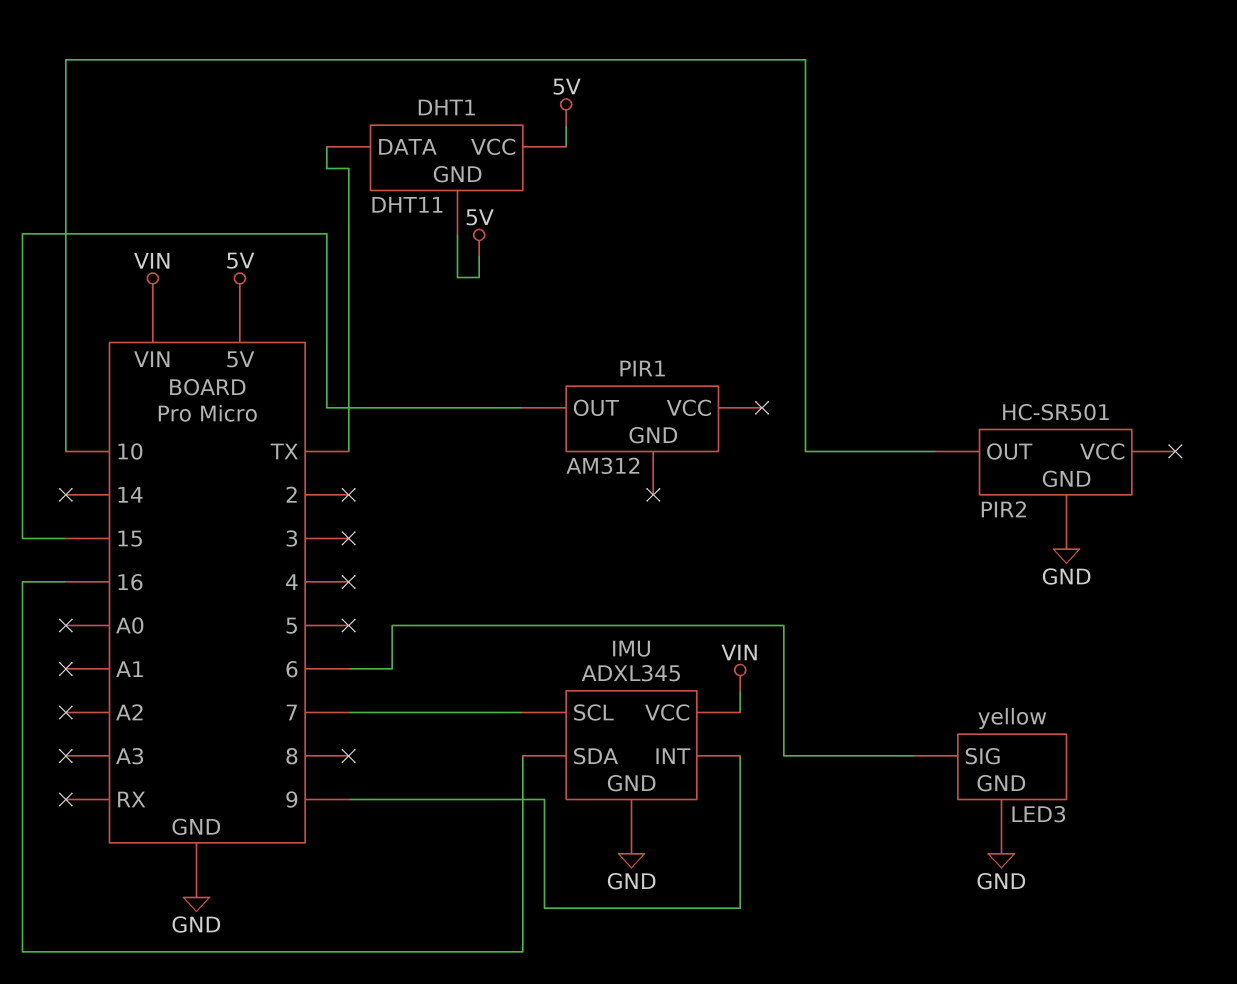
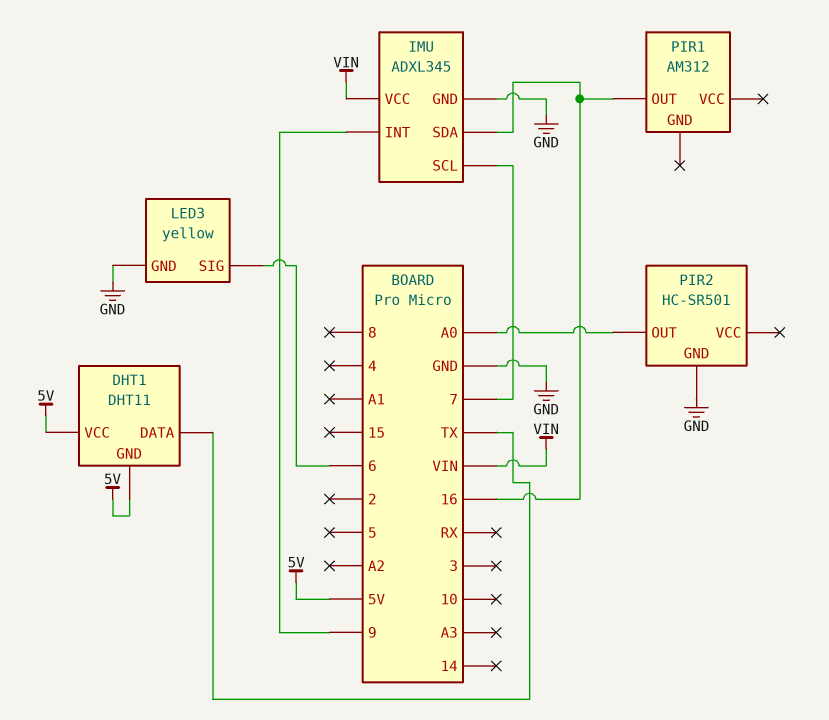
PIR1 pin OUT: 15 -> 16
PIR2 pin OUT: 10 -> A0

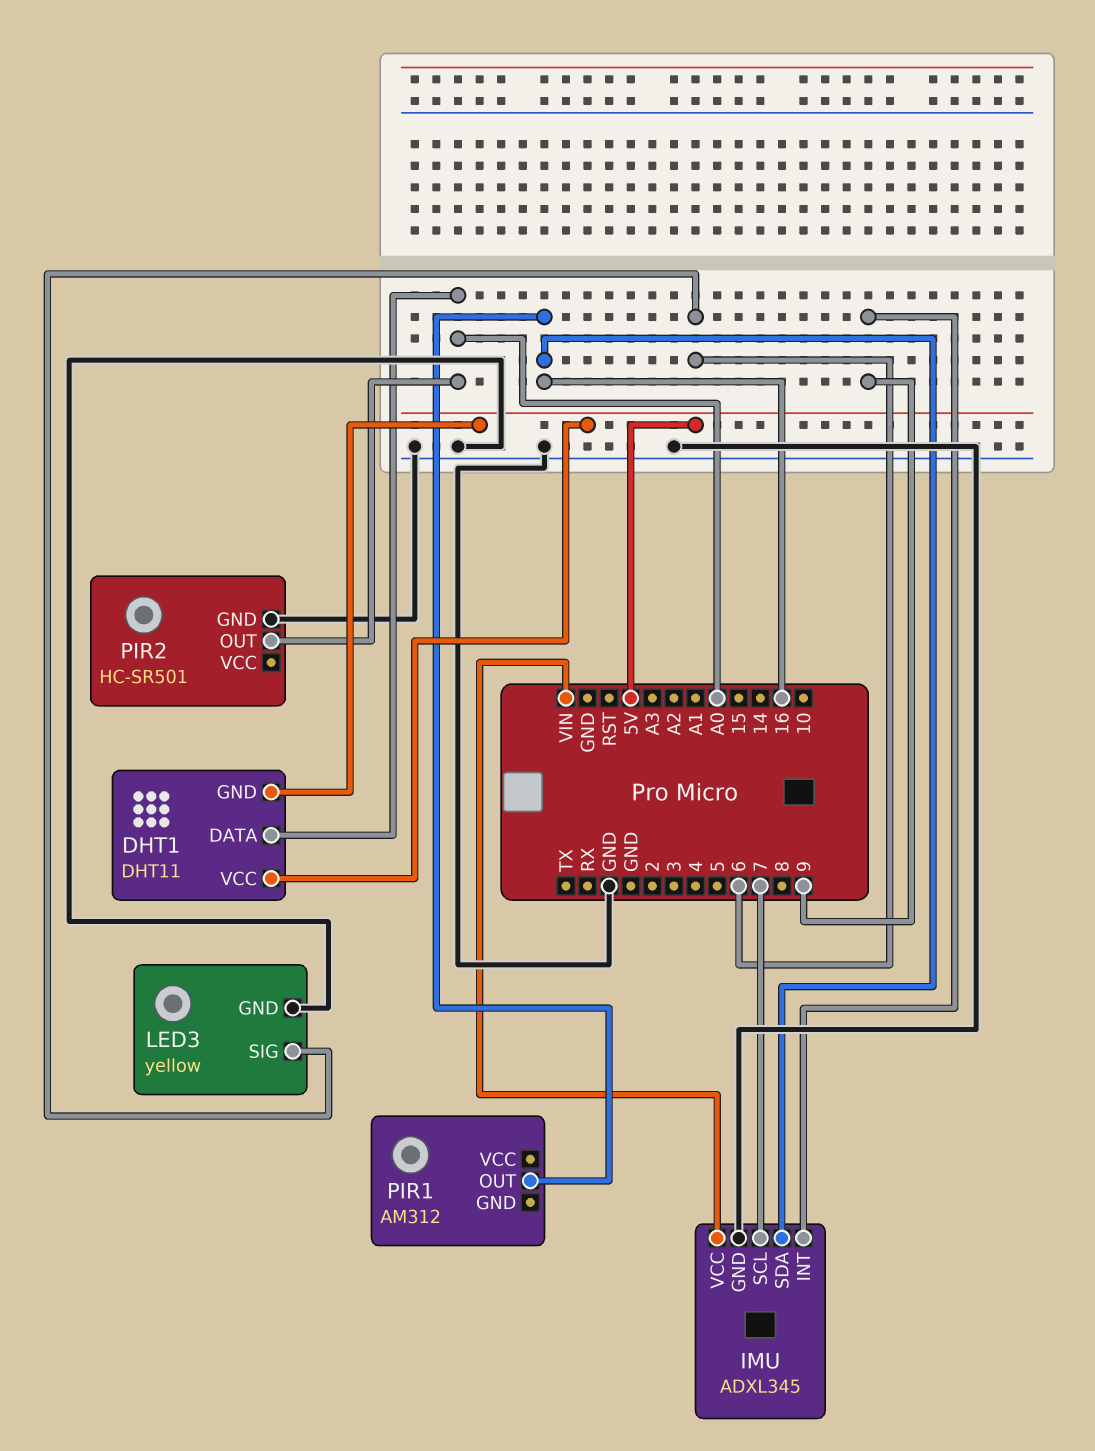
DHT1 pin DATA: TX -> A0

